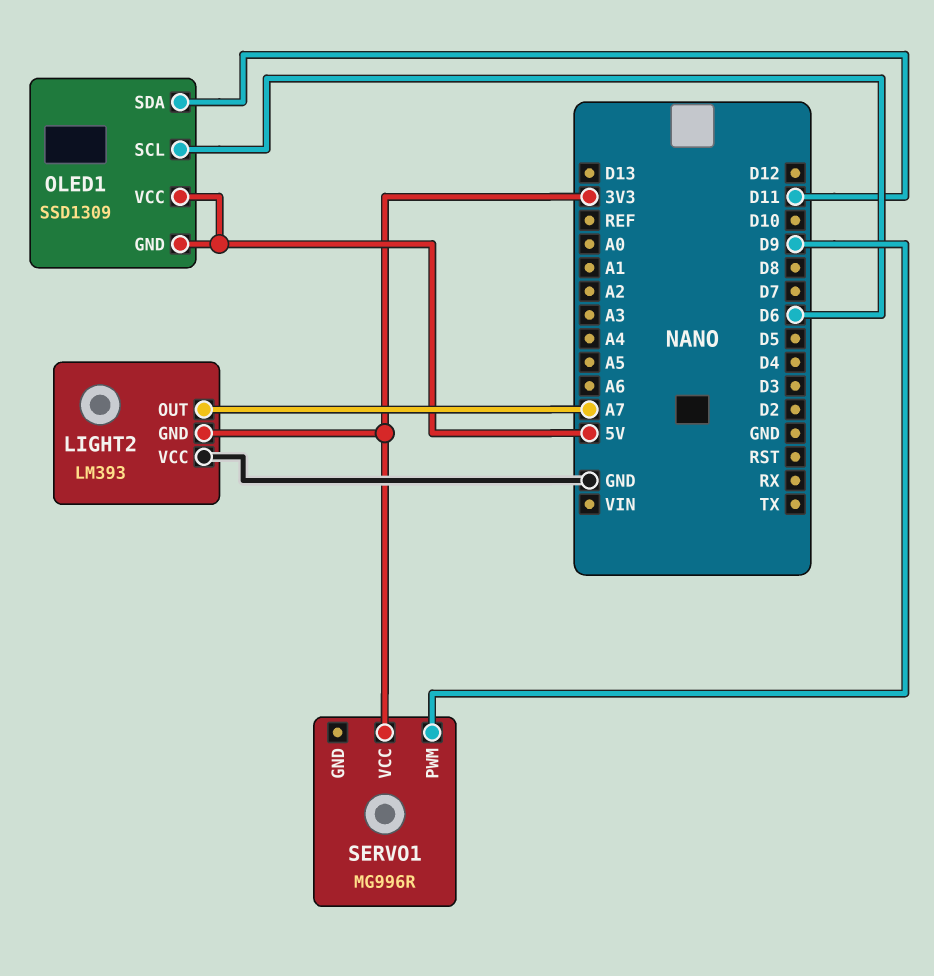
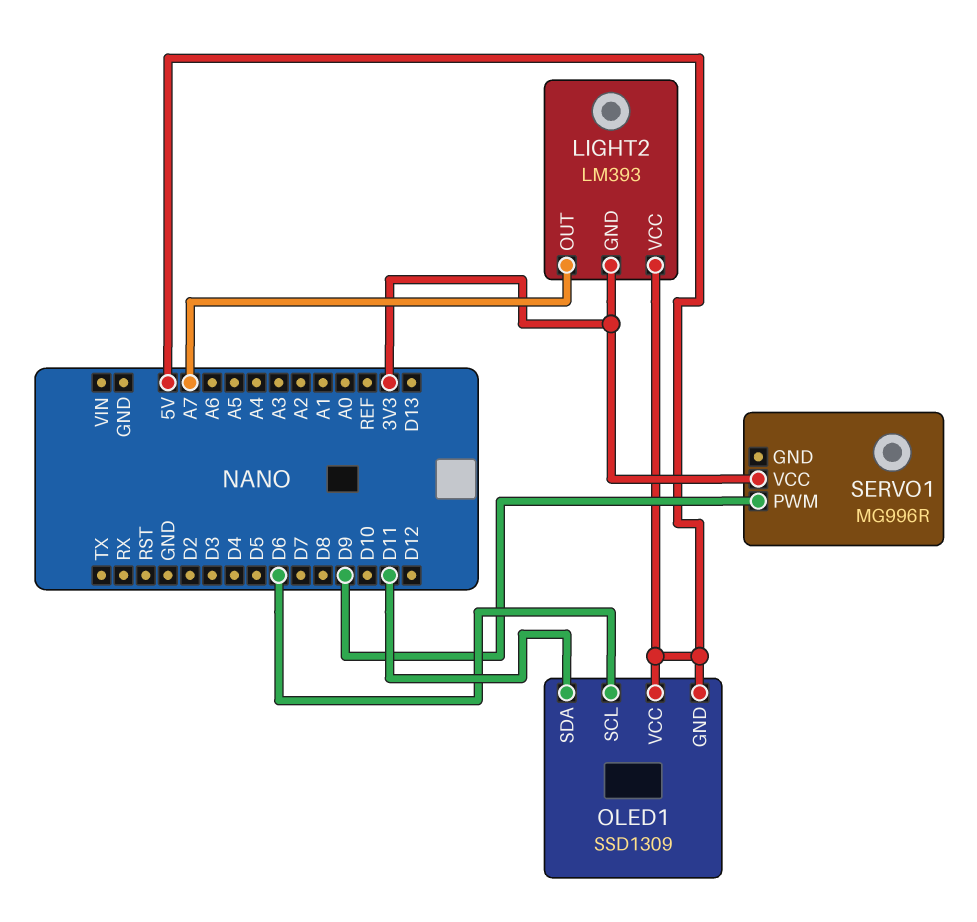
LIGHT2 pin VCC: GND -> 5V

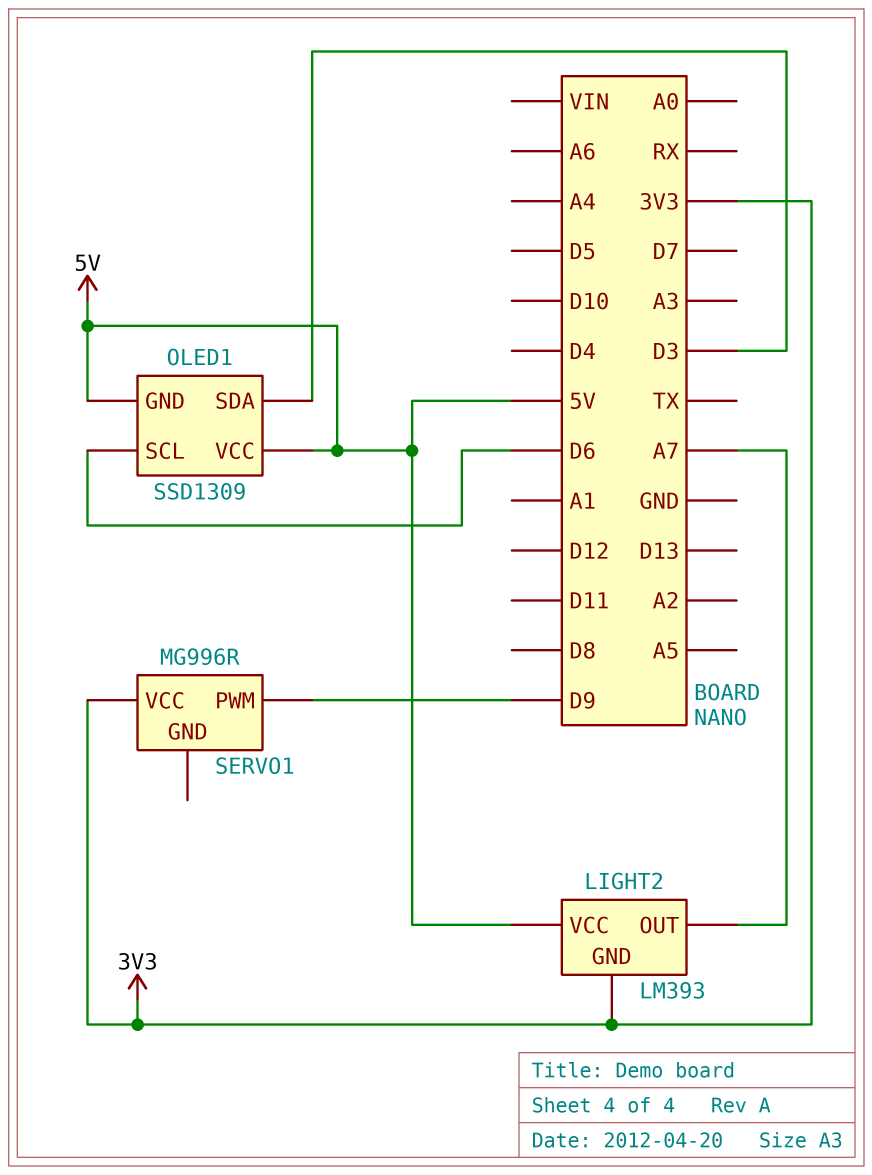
OLED1 pin SDA: D11 -> D3

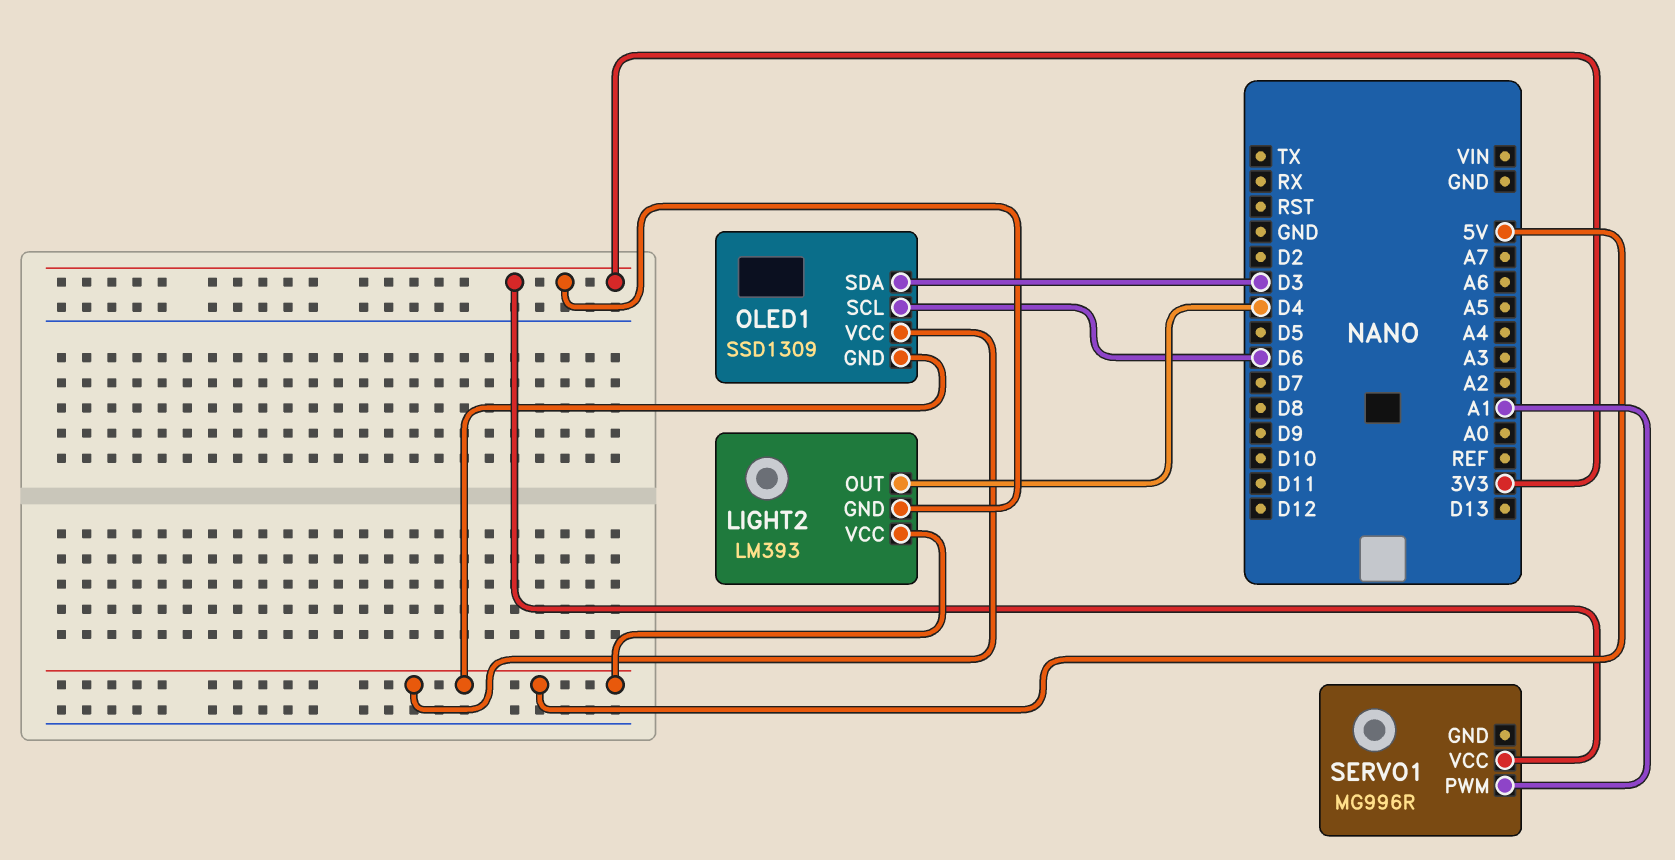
LIGHT2 pin OUT: A7 -> D4
SERVO1 pin PWM: D9 -> A1

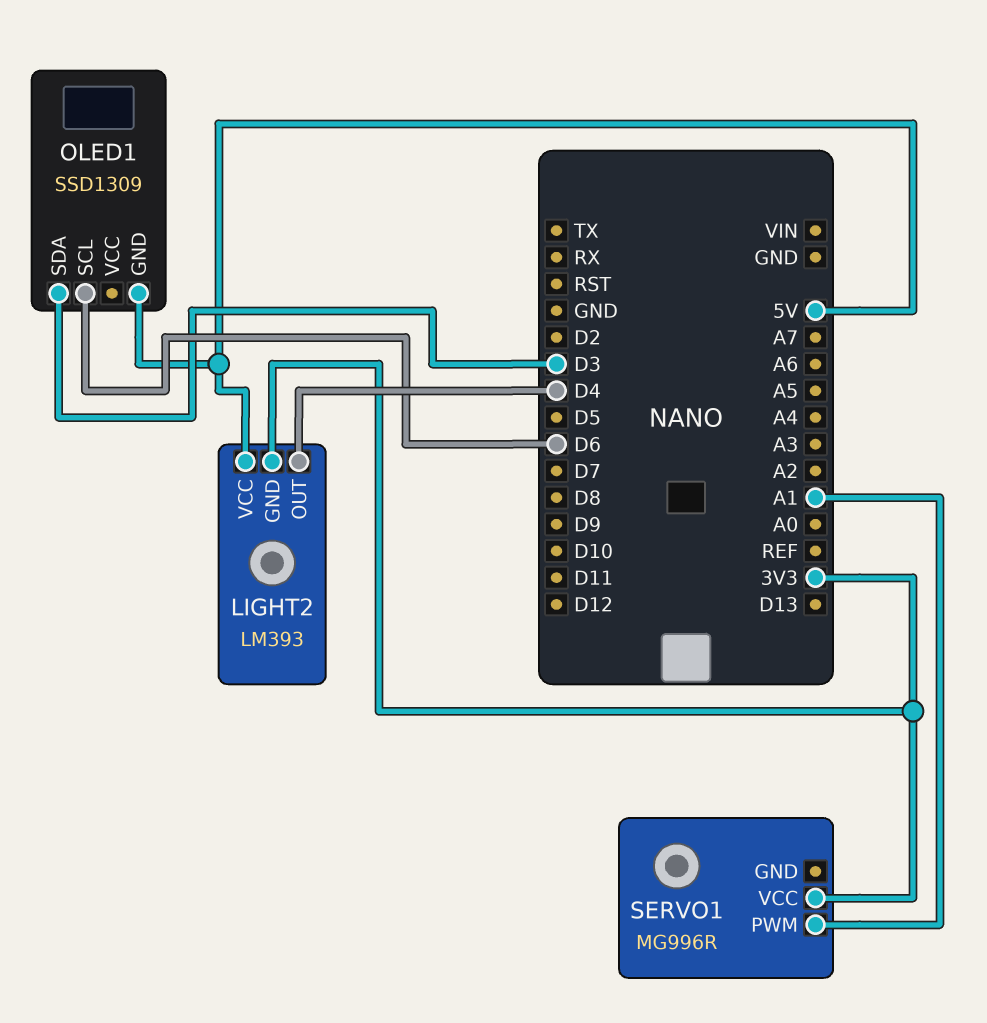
OLED1 pin VCC: 5V -> none

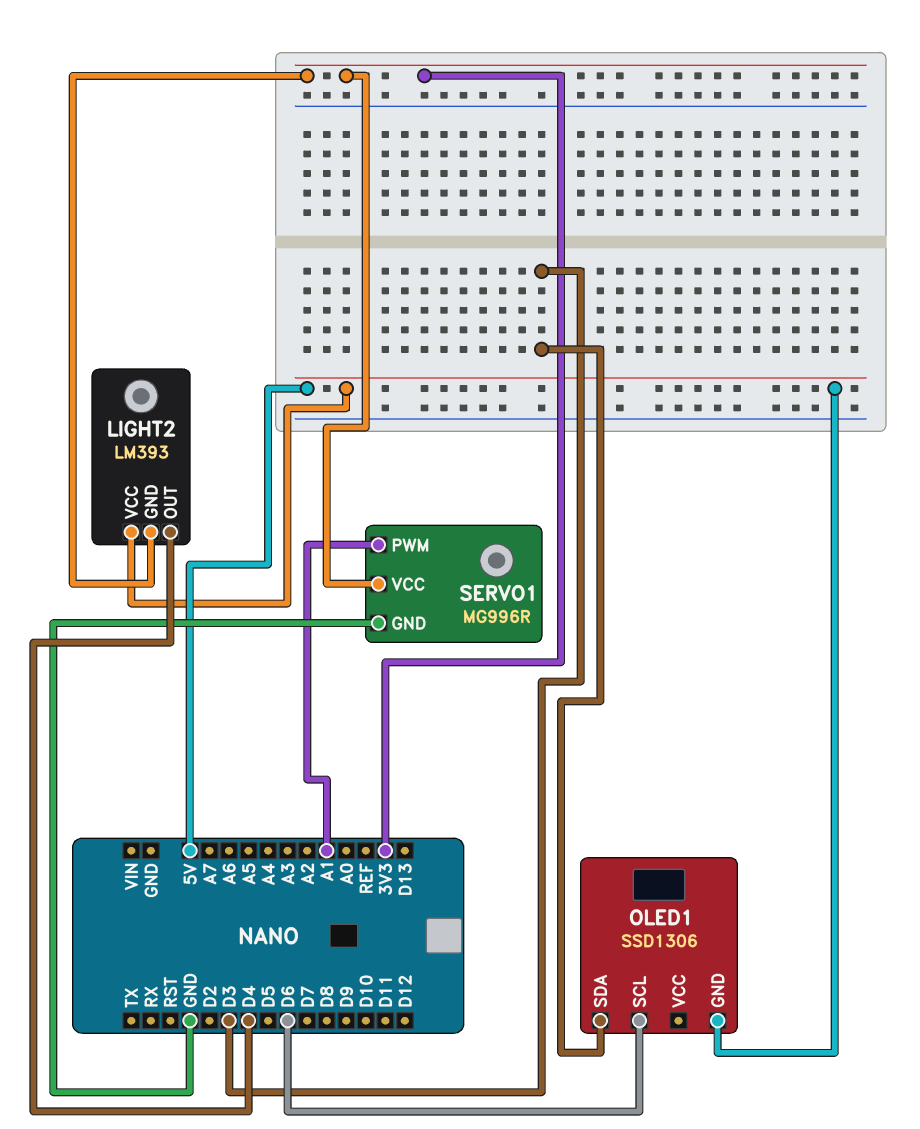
OLED1: SSD1309 -> SSD1306
SERVO1 pin GND: none -> GND

